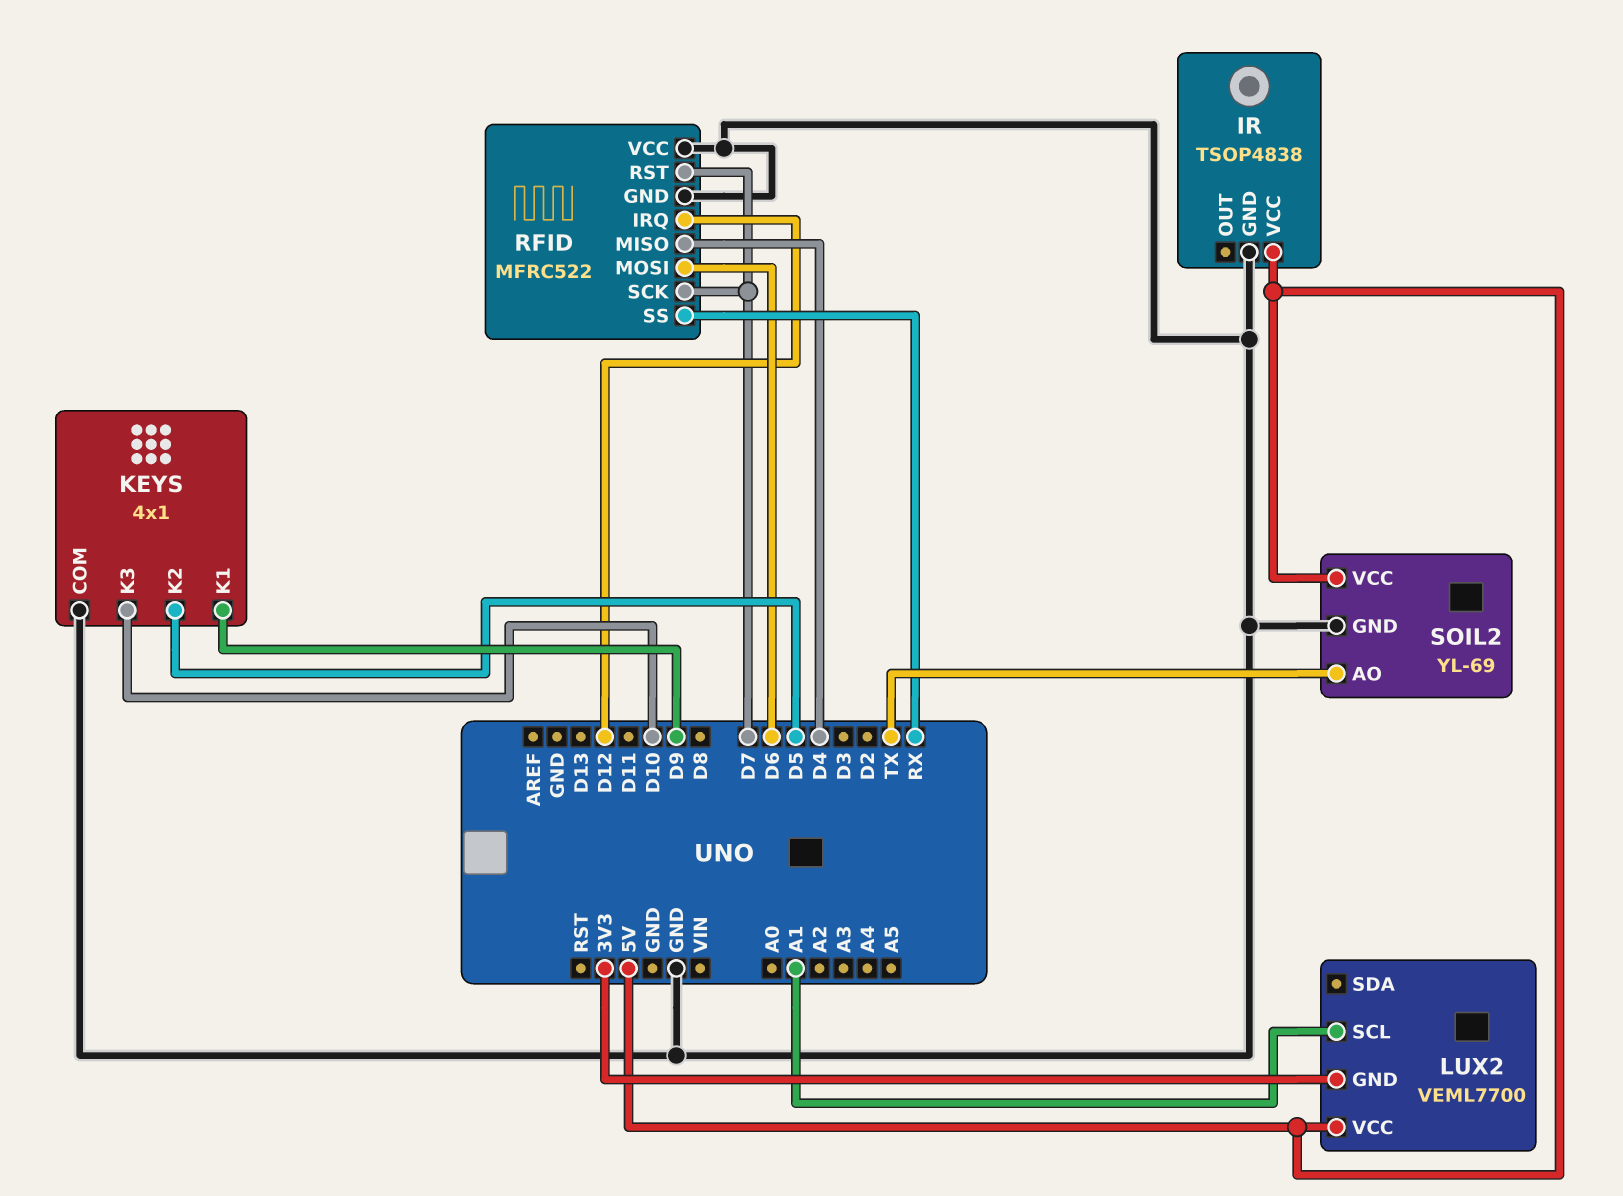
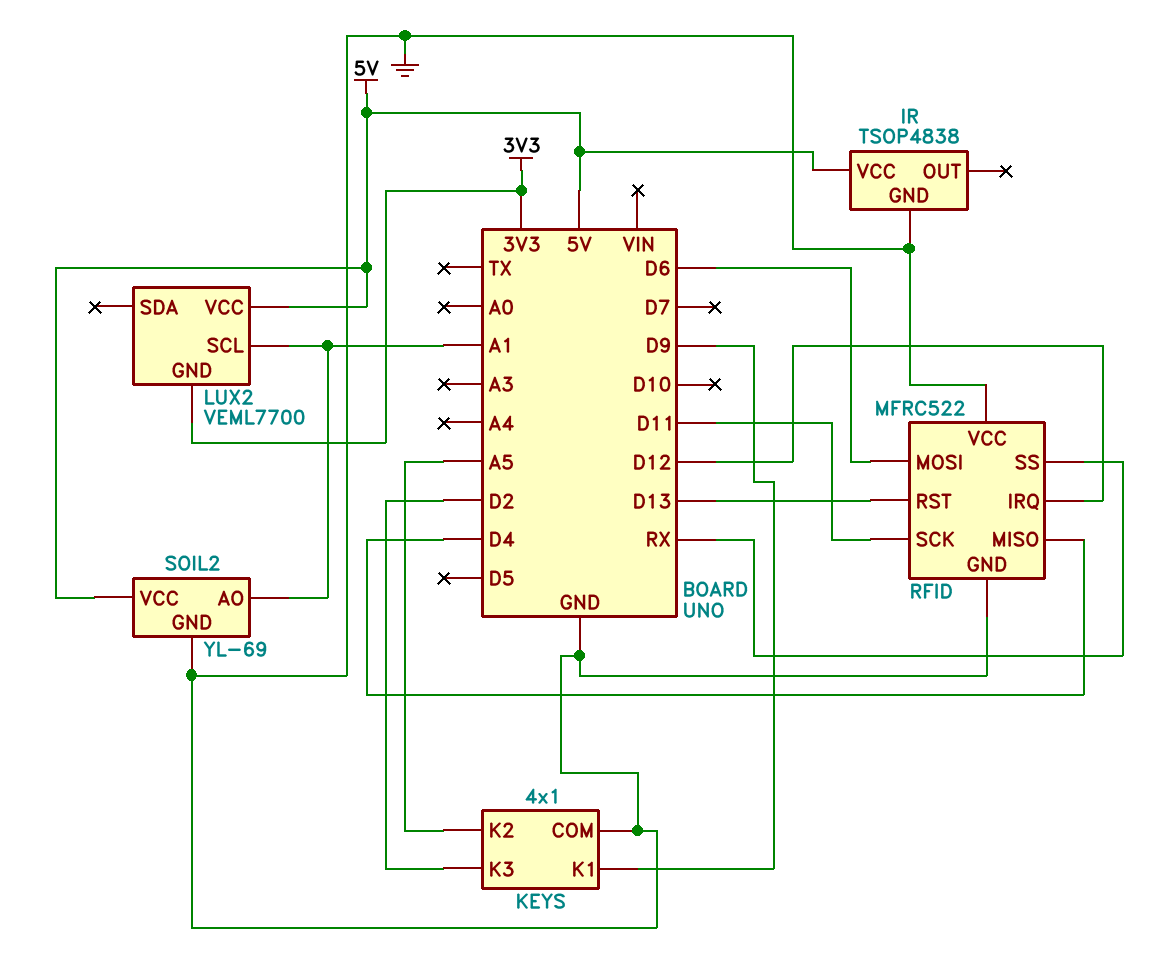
KEYS pin K2: D5 -> A5
KEYS pin K3: D10 -> D2
RFID pin RST: D7 -> D13
RFID pin SCK: D7 -> D11
SOIL2 pin AO: TX -> A1

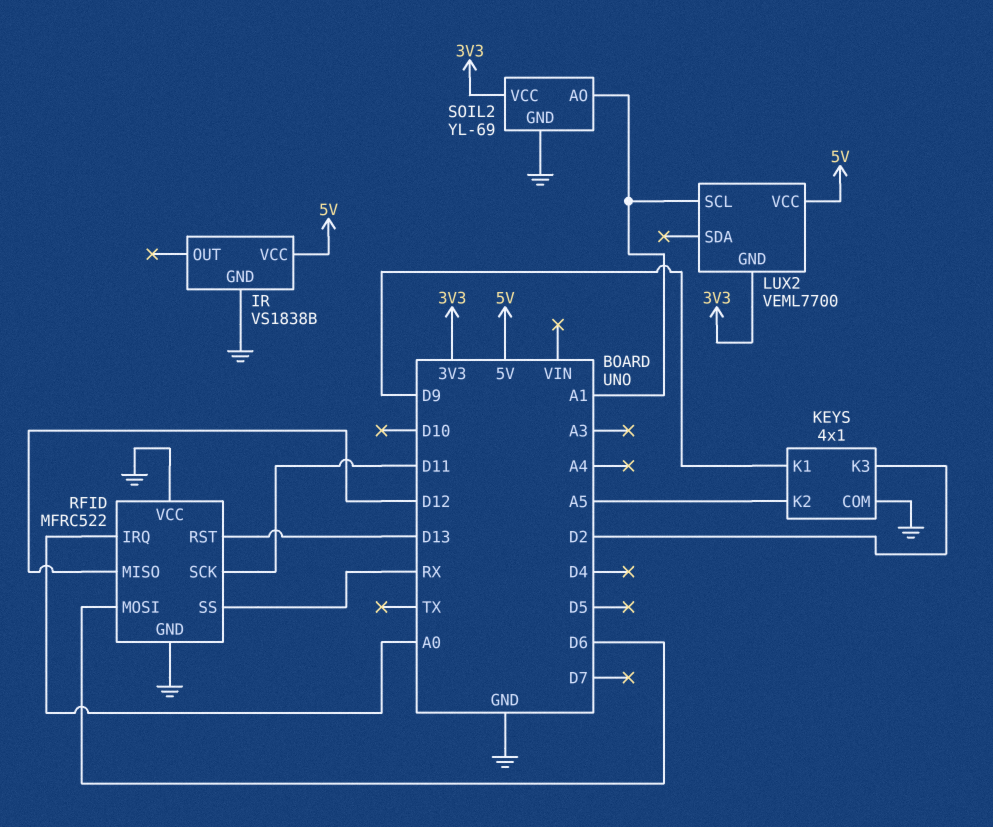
IR: TSOP4838 -> VS1838B
RFID pin IRQ: D12 -> A0
RFID pin MISO: D4 -> D12
SOIL2 pin VCC: 5V -> 3V3

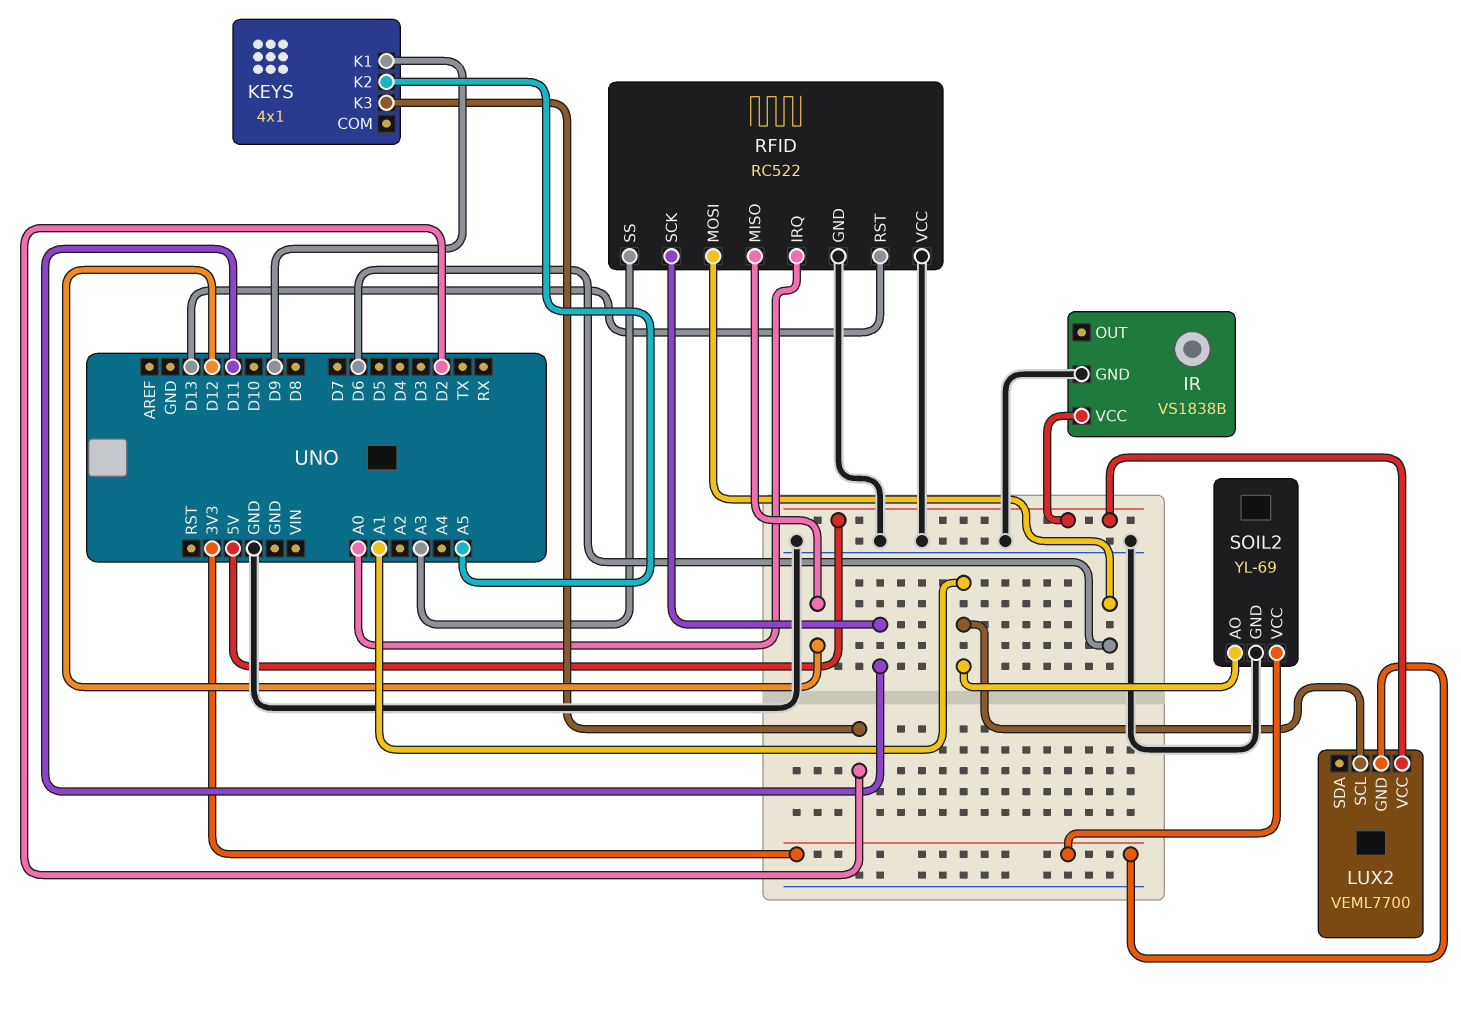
KEYS pin COM: GND -> none
RFID: MFRC522 -> RC522
RFID pin SS: RX -> A3

